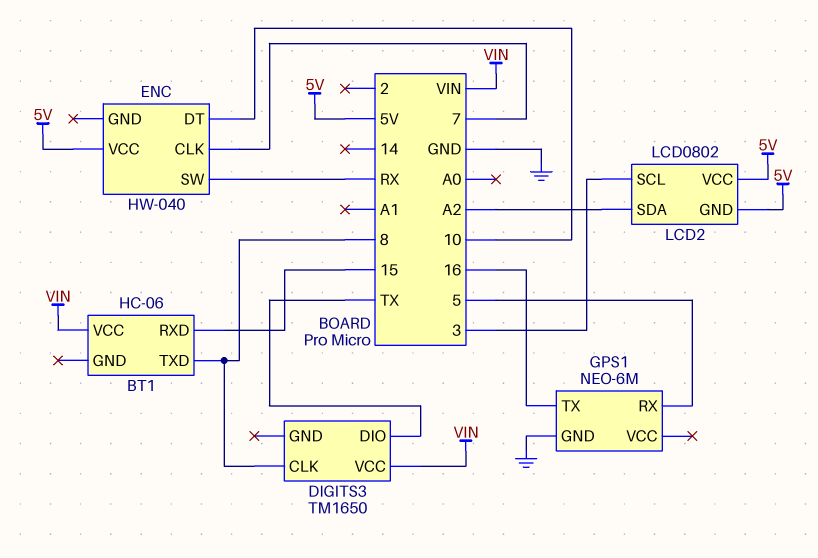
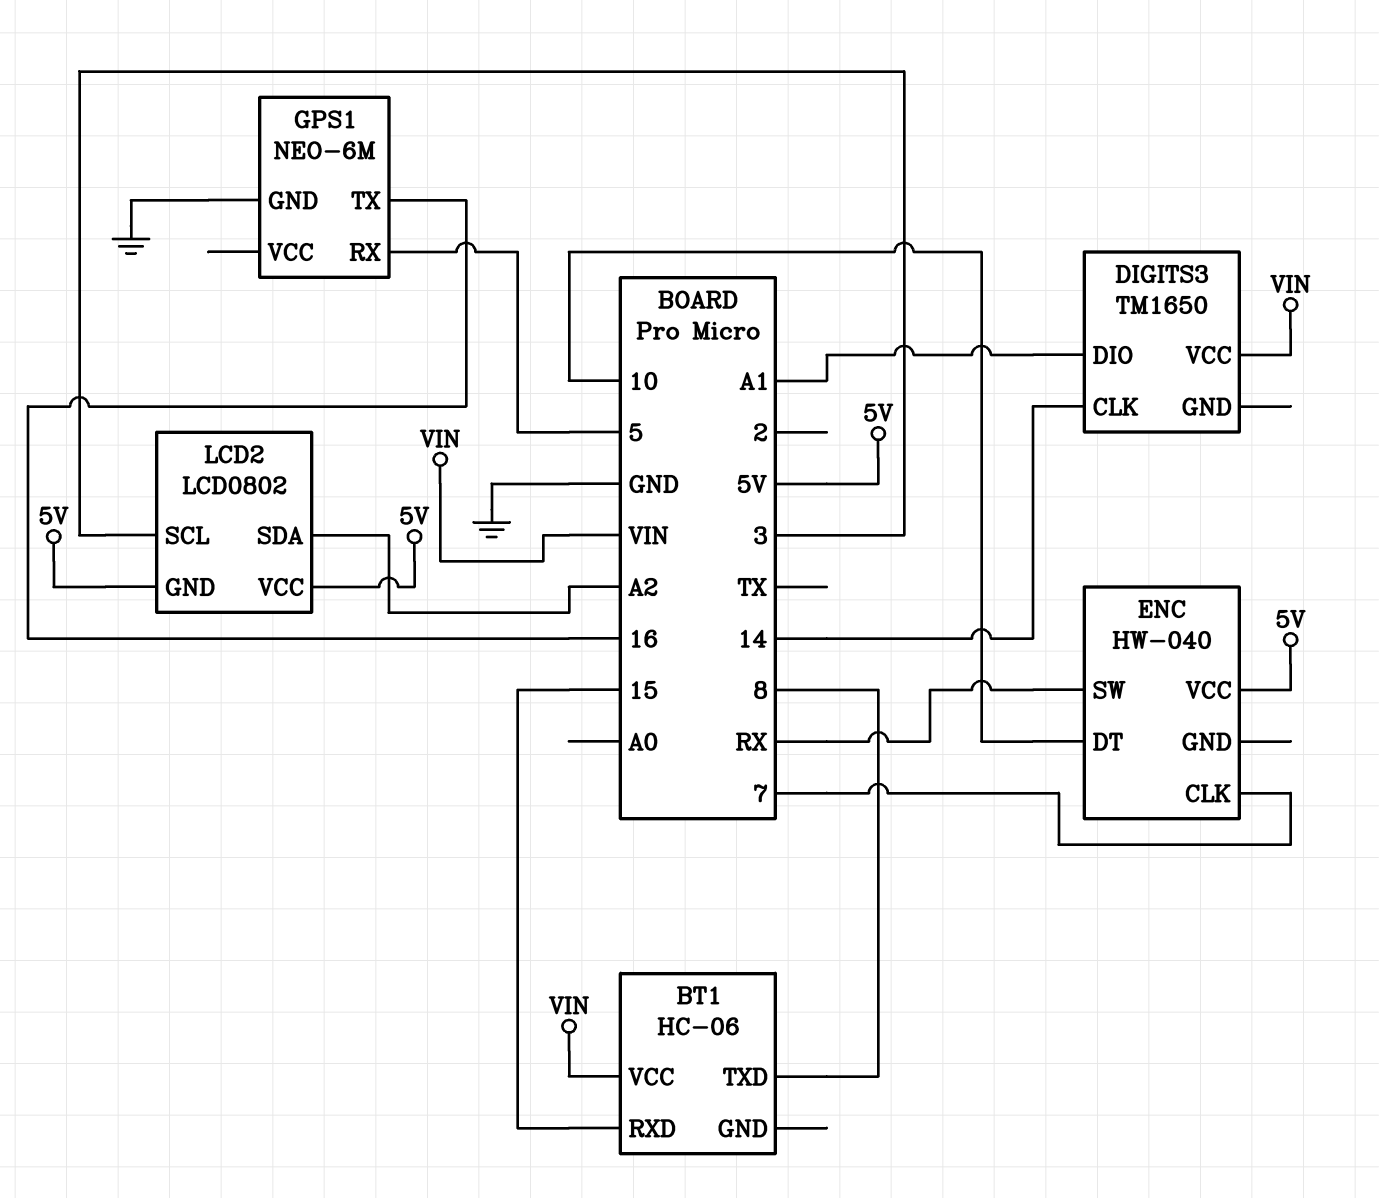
DIGITS3 pin CLK: 8 -> 14
DIGITS3 pin DIO: TX -> A1

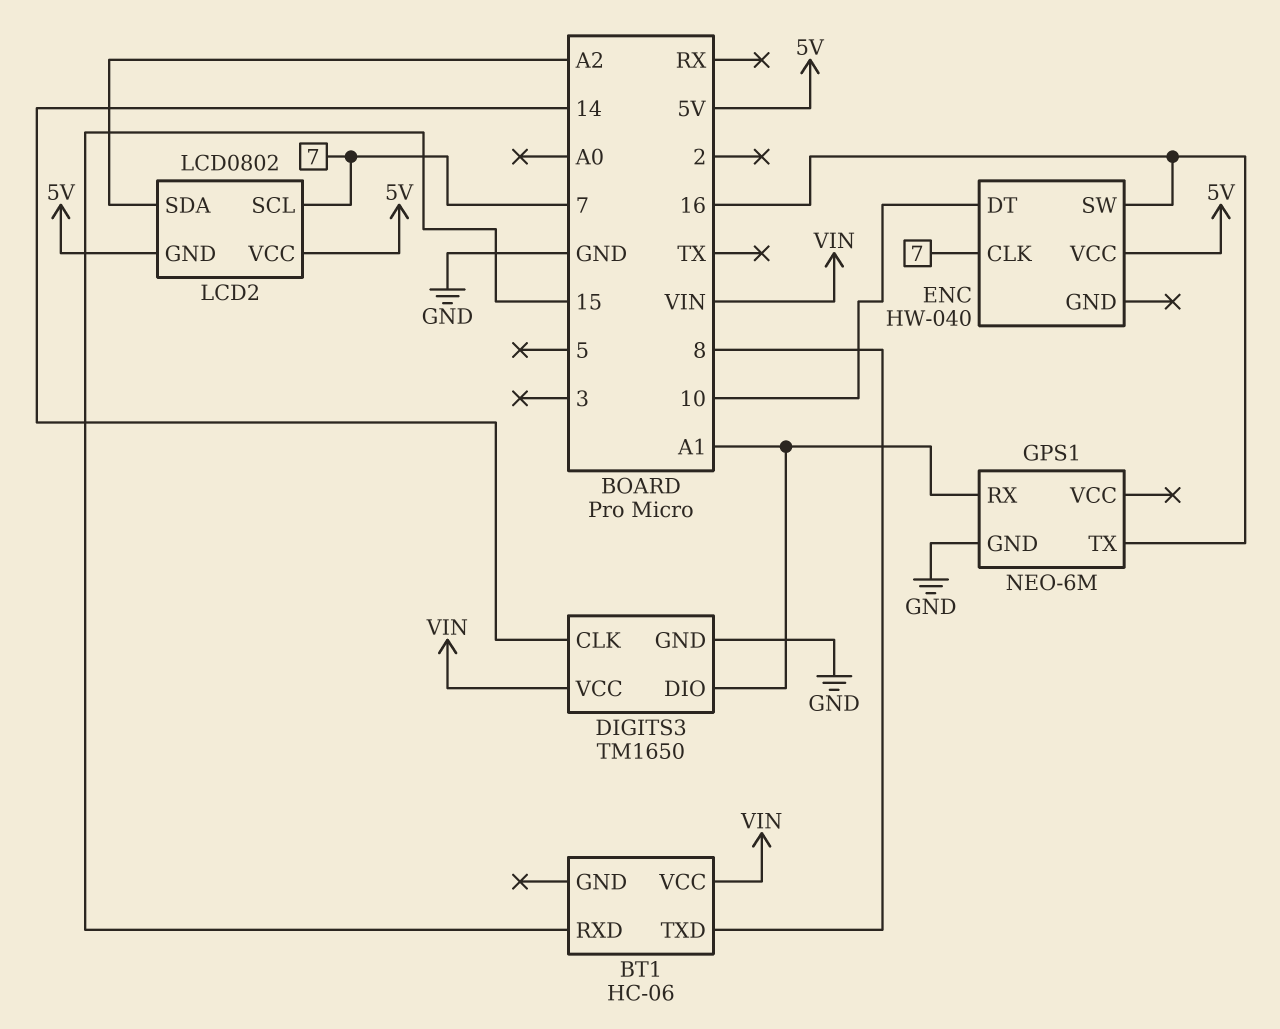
DIGITS3 pin GND: none -> GND
ENC pin SW: RX -> 16
GPS1 pin RX: 5 -> A1
LCD2 pin SCL: 3 -> 7

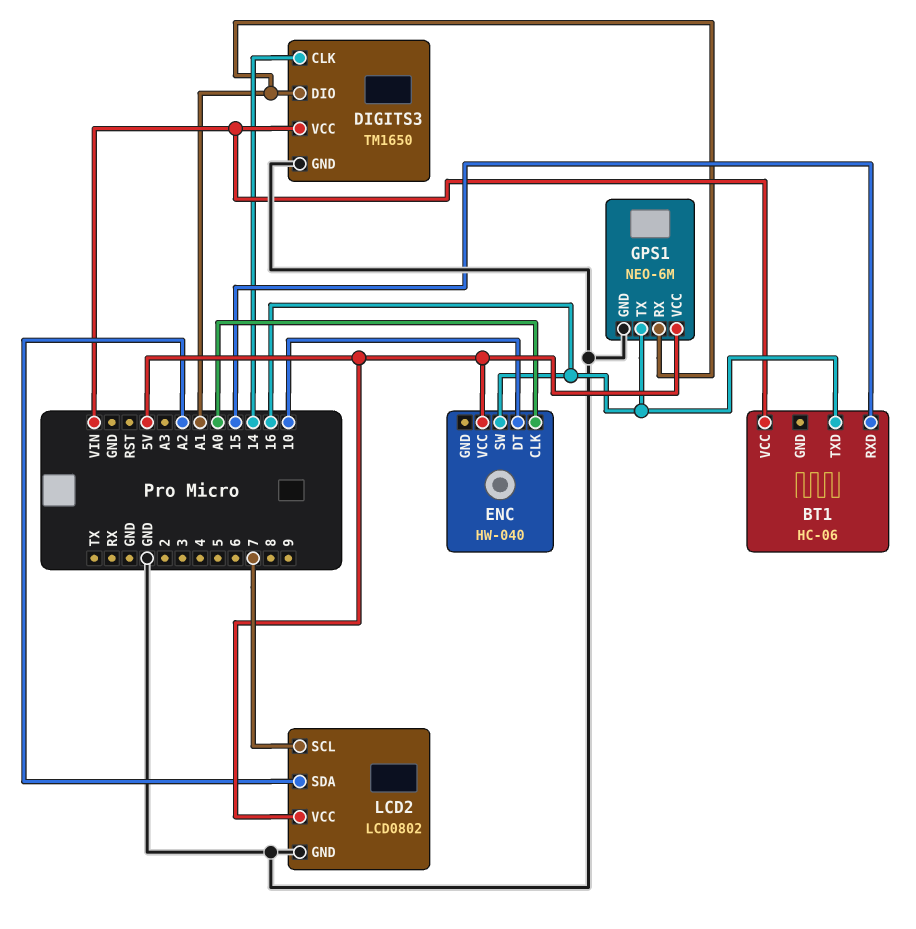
BT1 pin TXD: 8 -> 16
ENC pin CLK: 7 -> A0
GPS1 pin VCC: none -> 5V
LCD2 pin GND: 5V -> GND

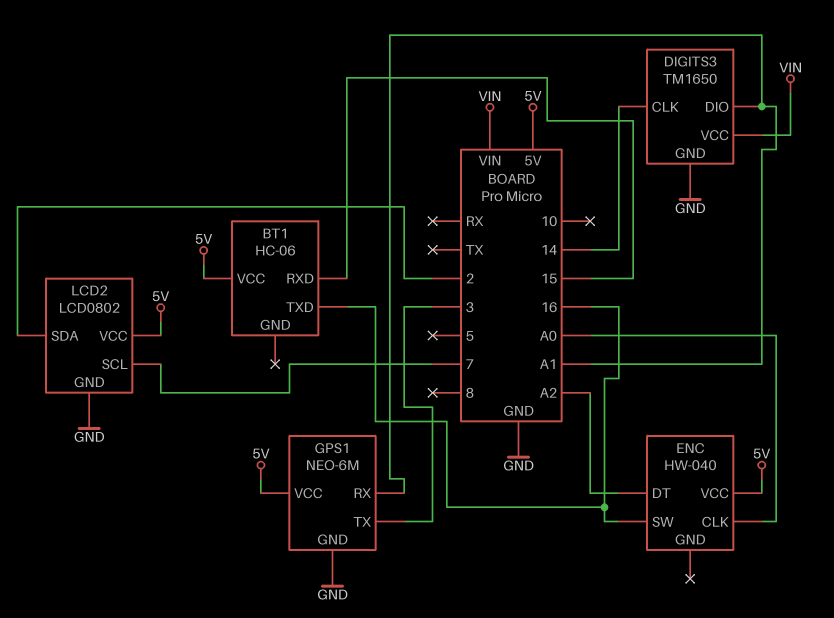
BT1 pin VCC: VIN -> 5V
ENC pin DT: 10 -> A2
GPS1 pin TX: 16 -> 3
LCD2 pin SDA: A2 -> 2

